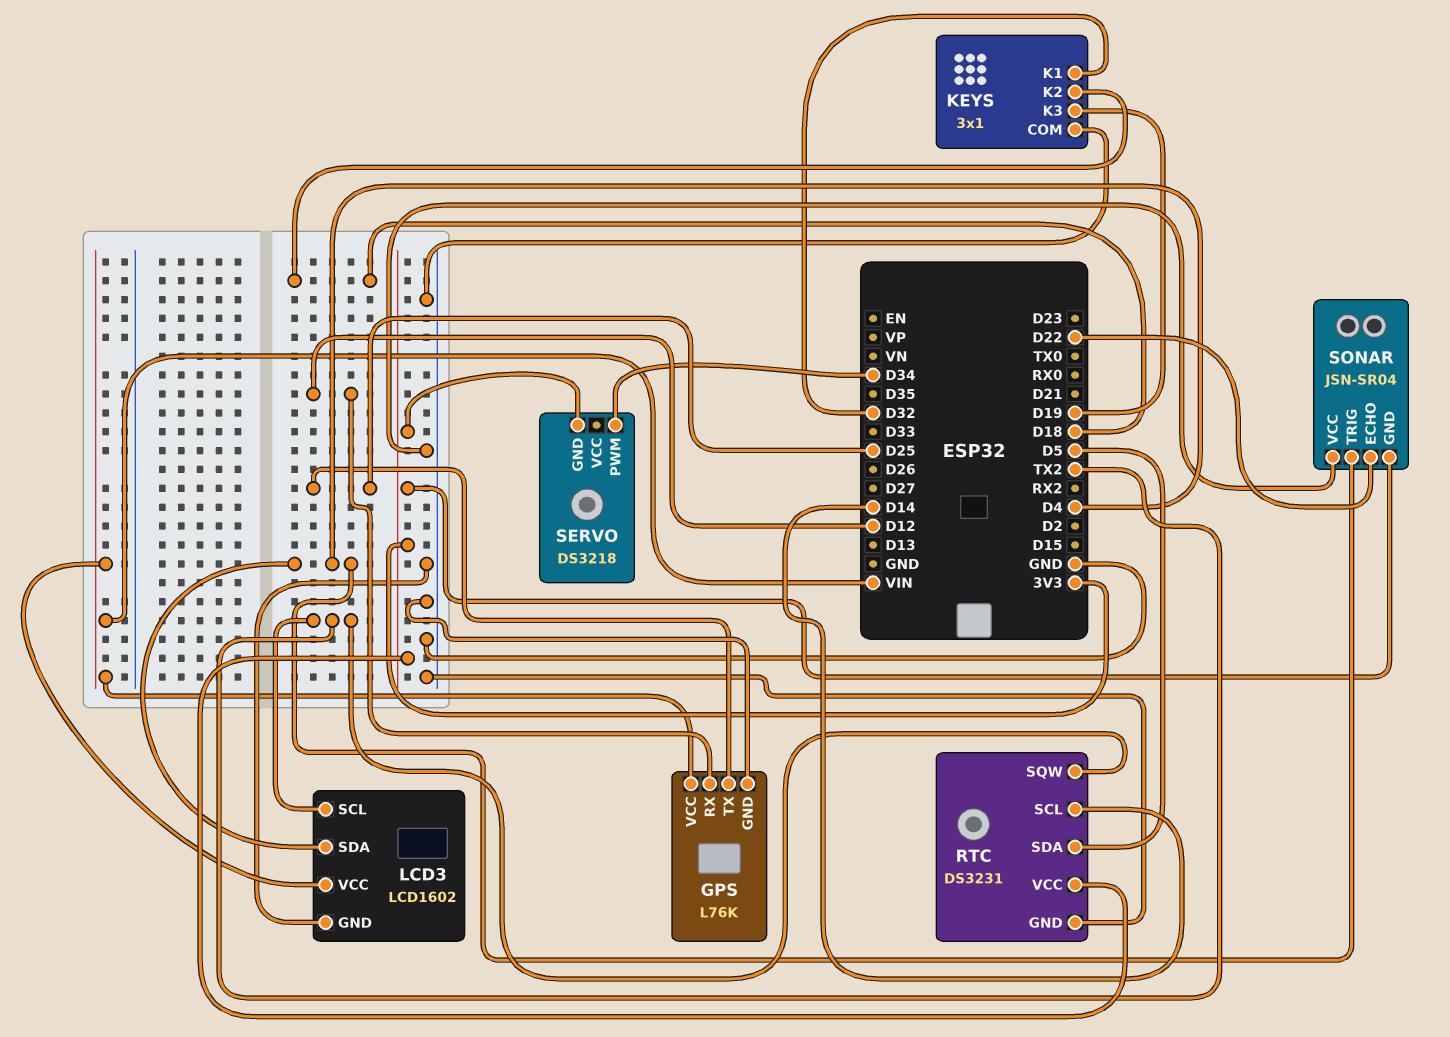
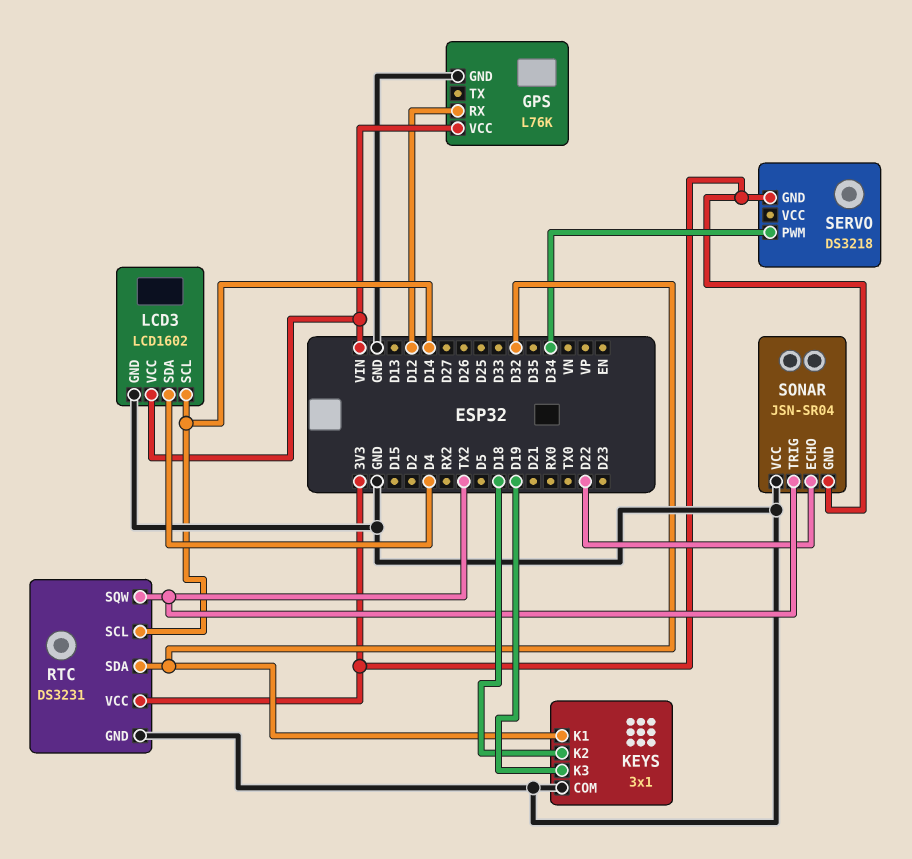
GPS pin TX: D25 -> none
LCD3 pin SCL: TX2 -> D14
RTC pin SDA: D5 -> D32
SONAR pin TRIG: D4 -> TX2

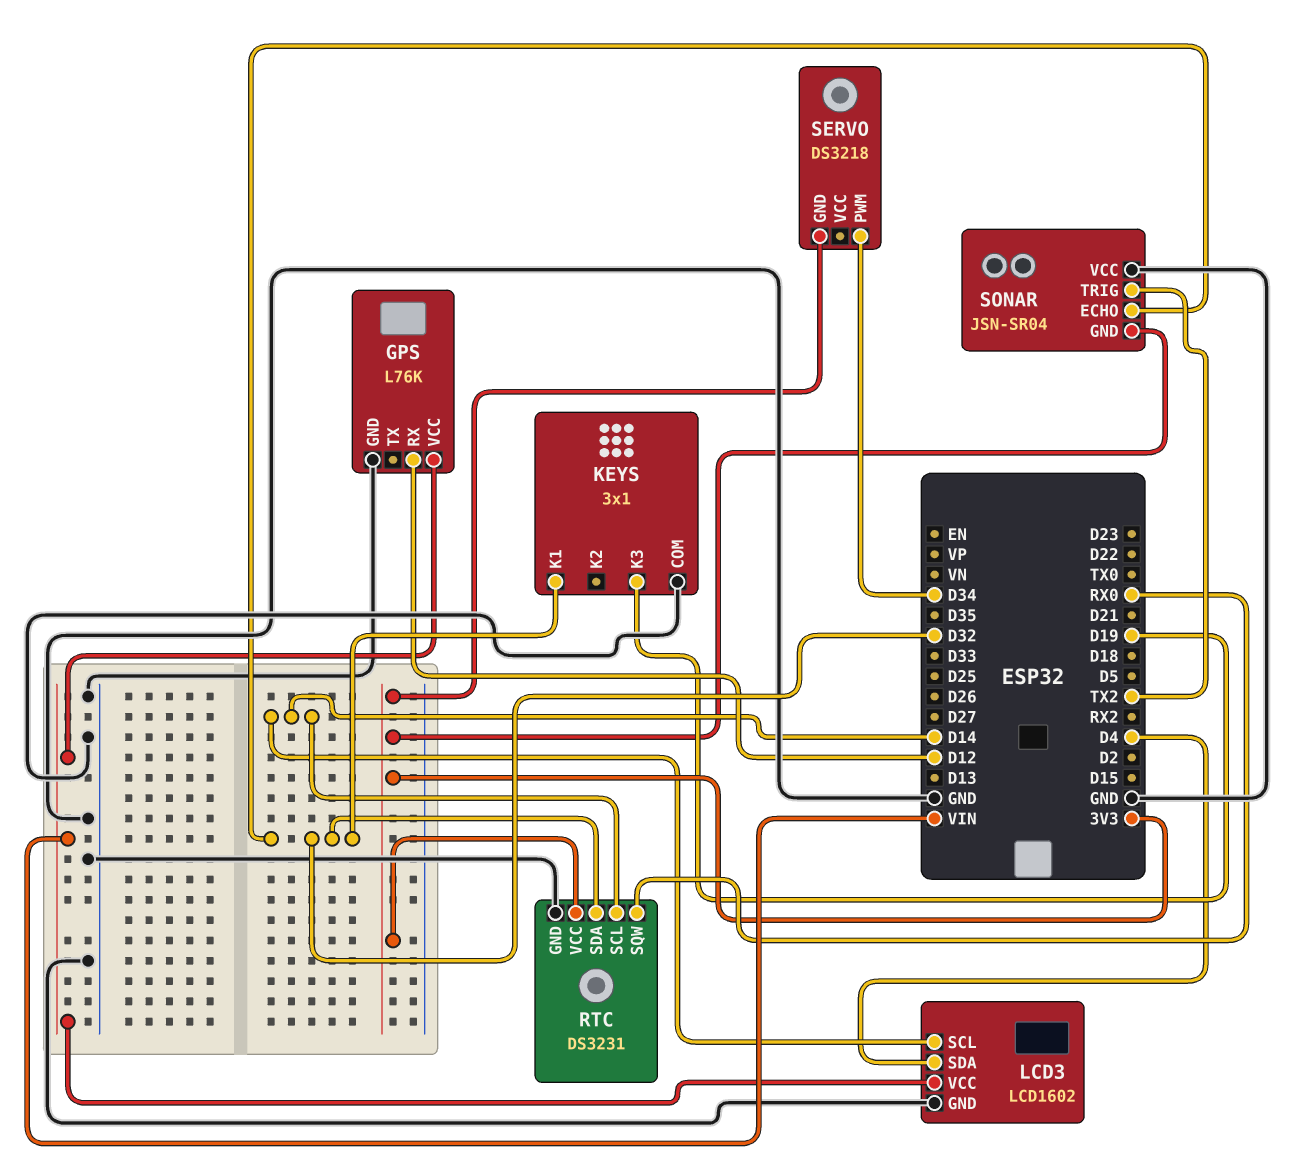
KEYS pin K2: D18 -> none
RTC pin SQW: TX2 -> RX0
SONAR pin ECHO: D22 -> D32

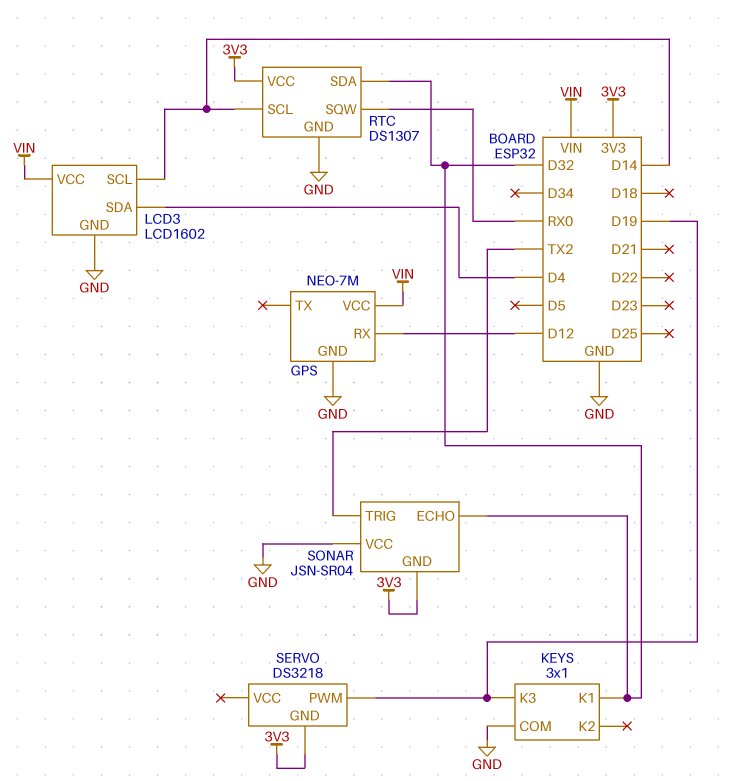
GPS: L76K -> NEO-7M
RTC: DS3231 -> DS1307
SERVO pin PWM: D34 -> D19

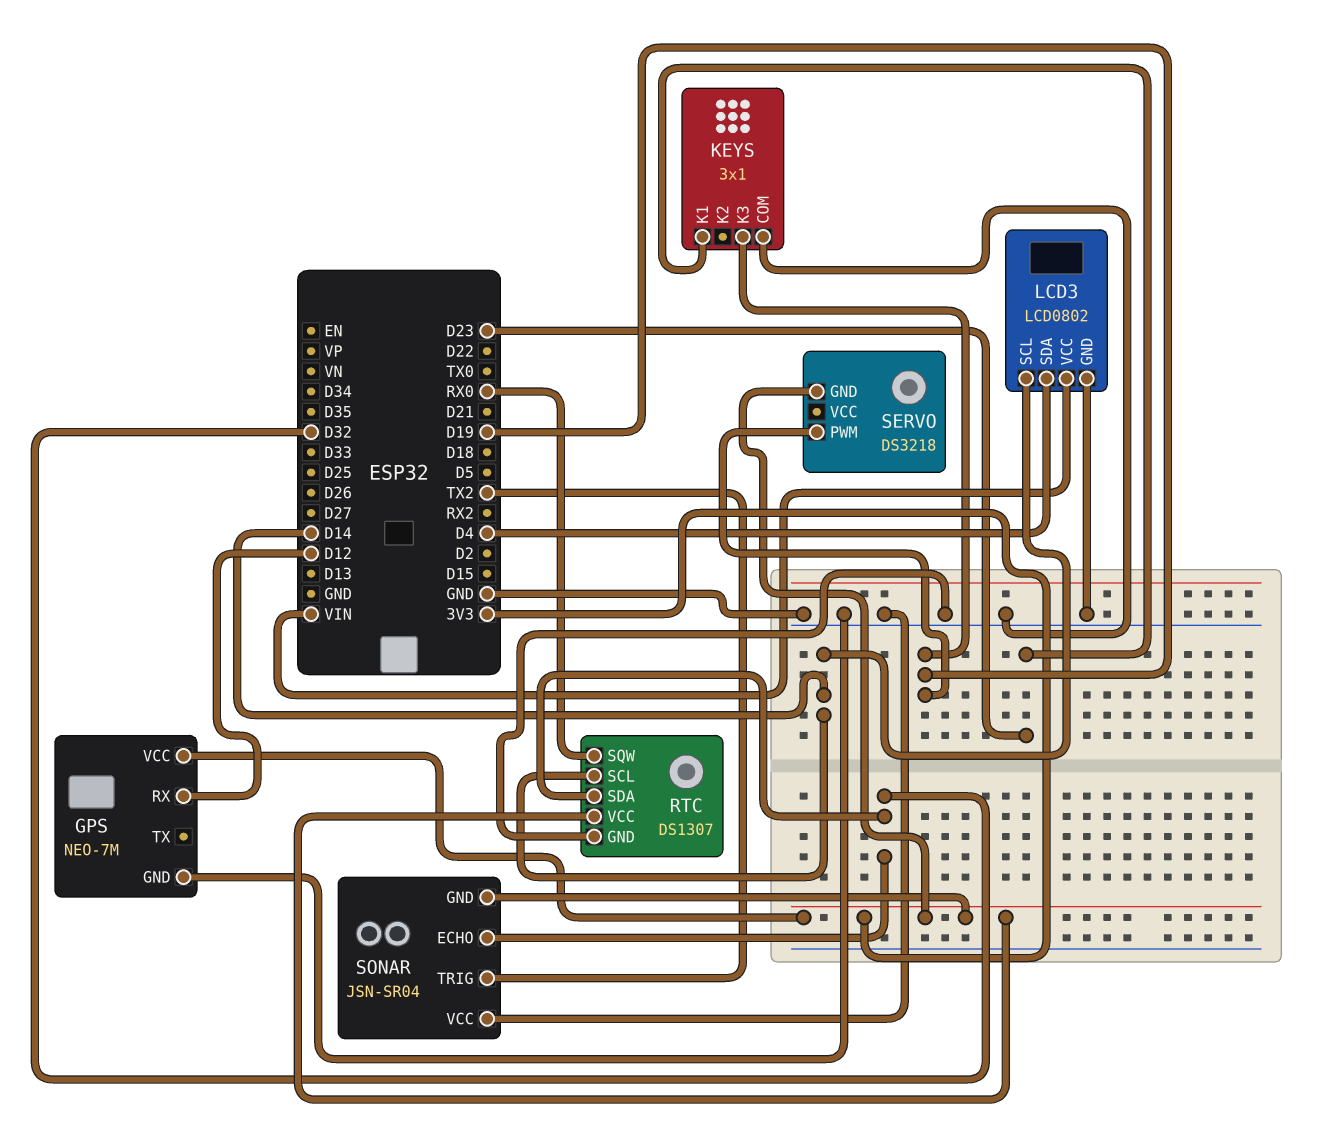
GPS pin VCC: VIN -> 3V3
KEYS pin K1: D32 -> D23
LCD3: LCD1602 -> LCD0802

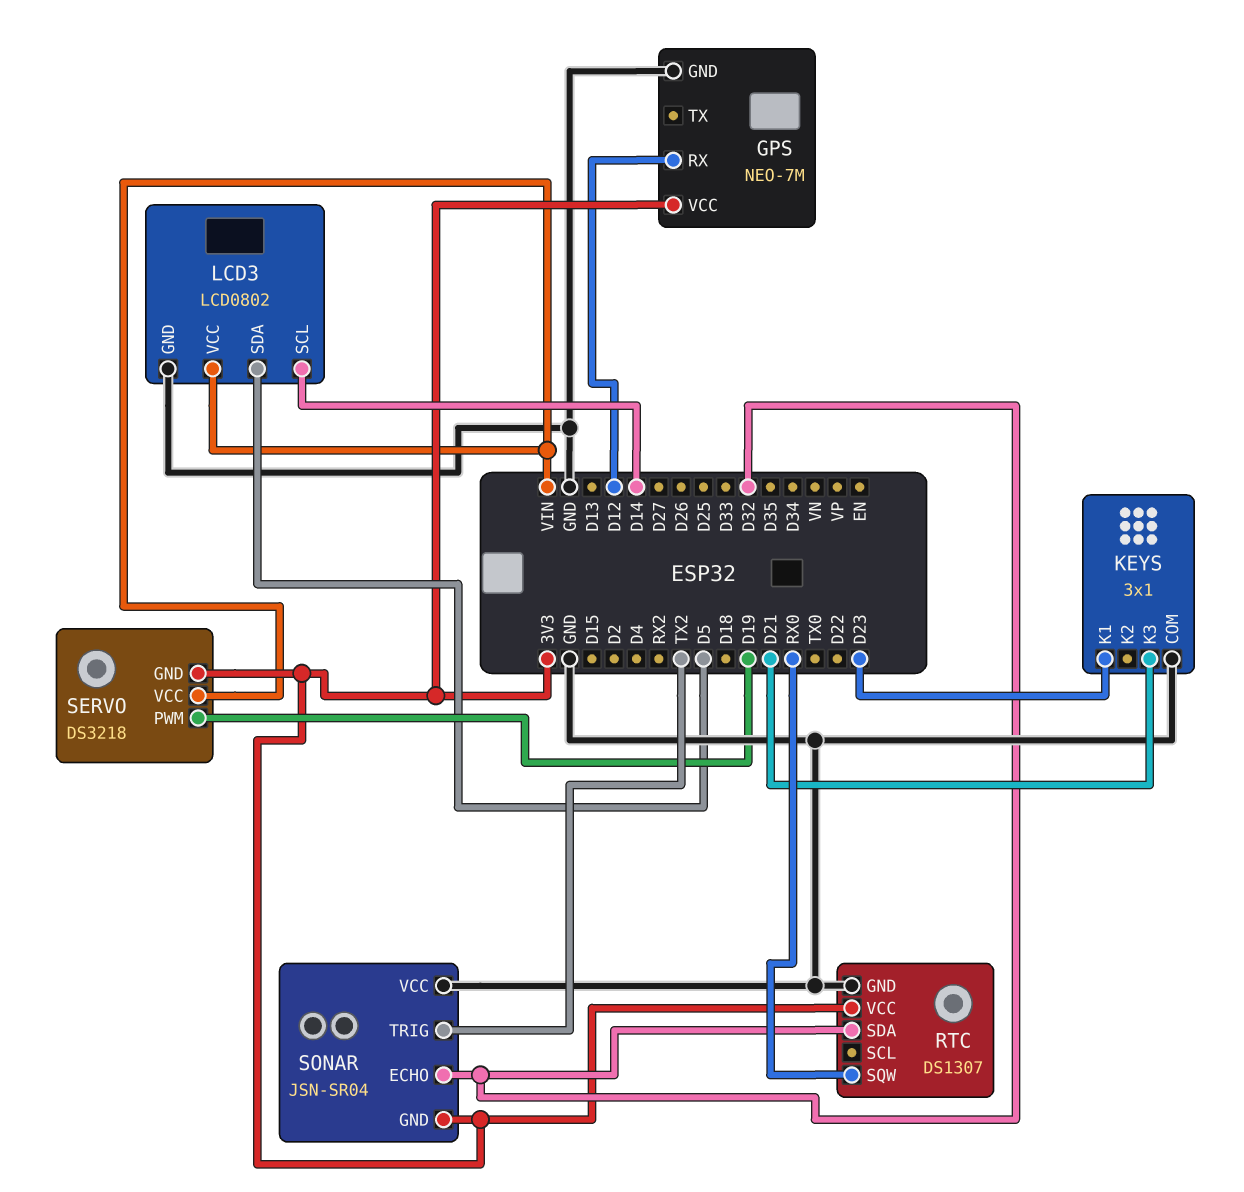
KEYS pin K3: D19 -> D21
LCD3 pin SDA: D4 -> D5
RTC pin SCL: D14 -> none
SERVO pin VCC: none -> VIN

